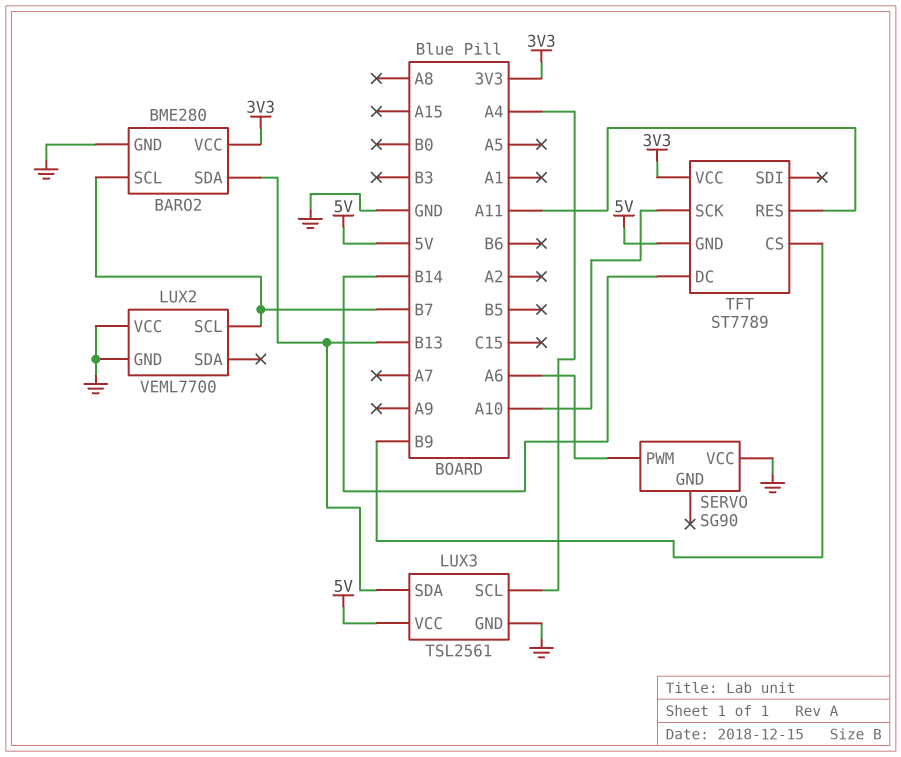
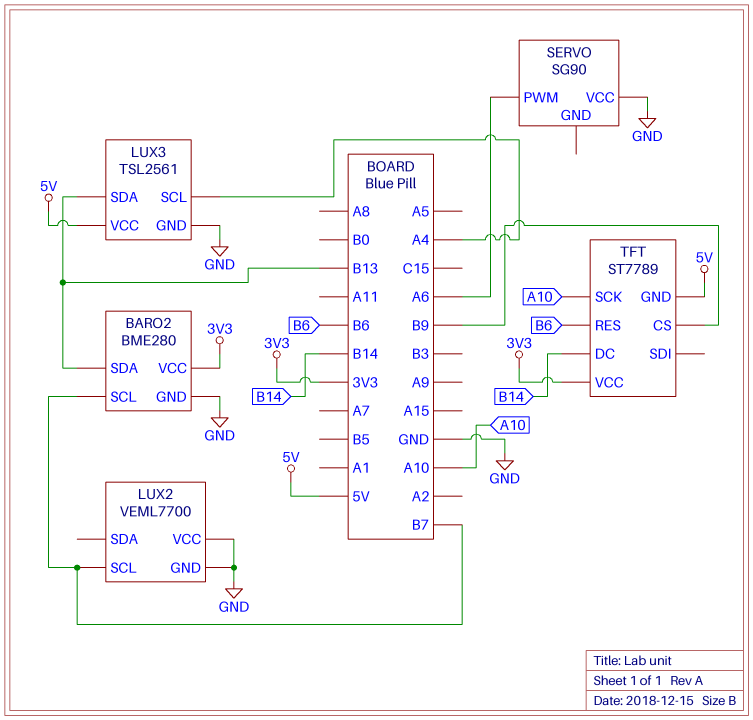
TFT pin RES: A11 -> B6

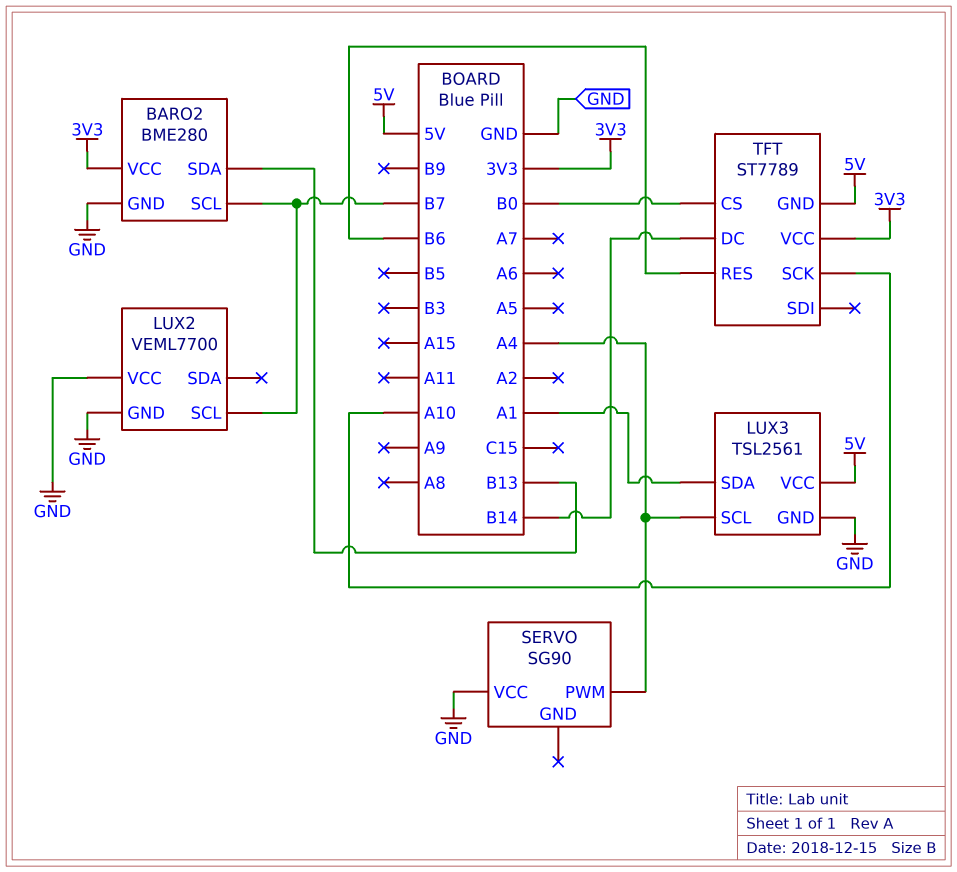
LUX3 pin SDA: B13 -> A1
SERVO pin PWM: A6 -> A4
TFT pin CS: B9 -> B0

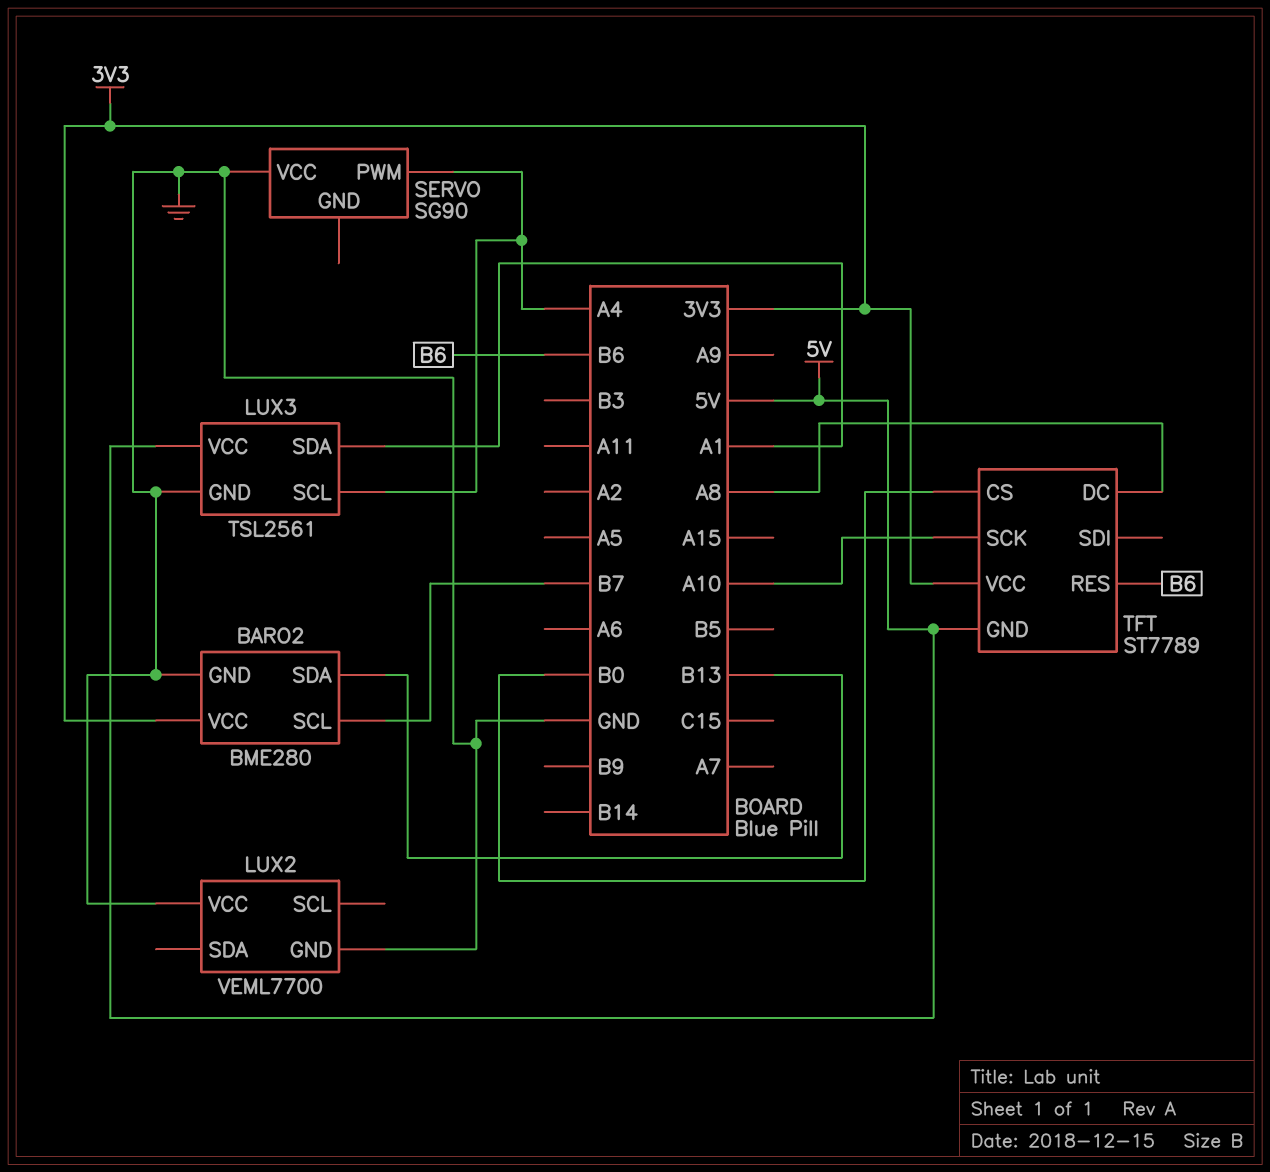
LUX2 pin SCL: B7 -> none
TFT pin DC: B14 -> A8

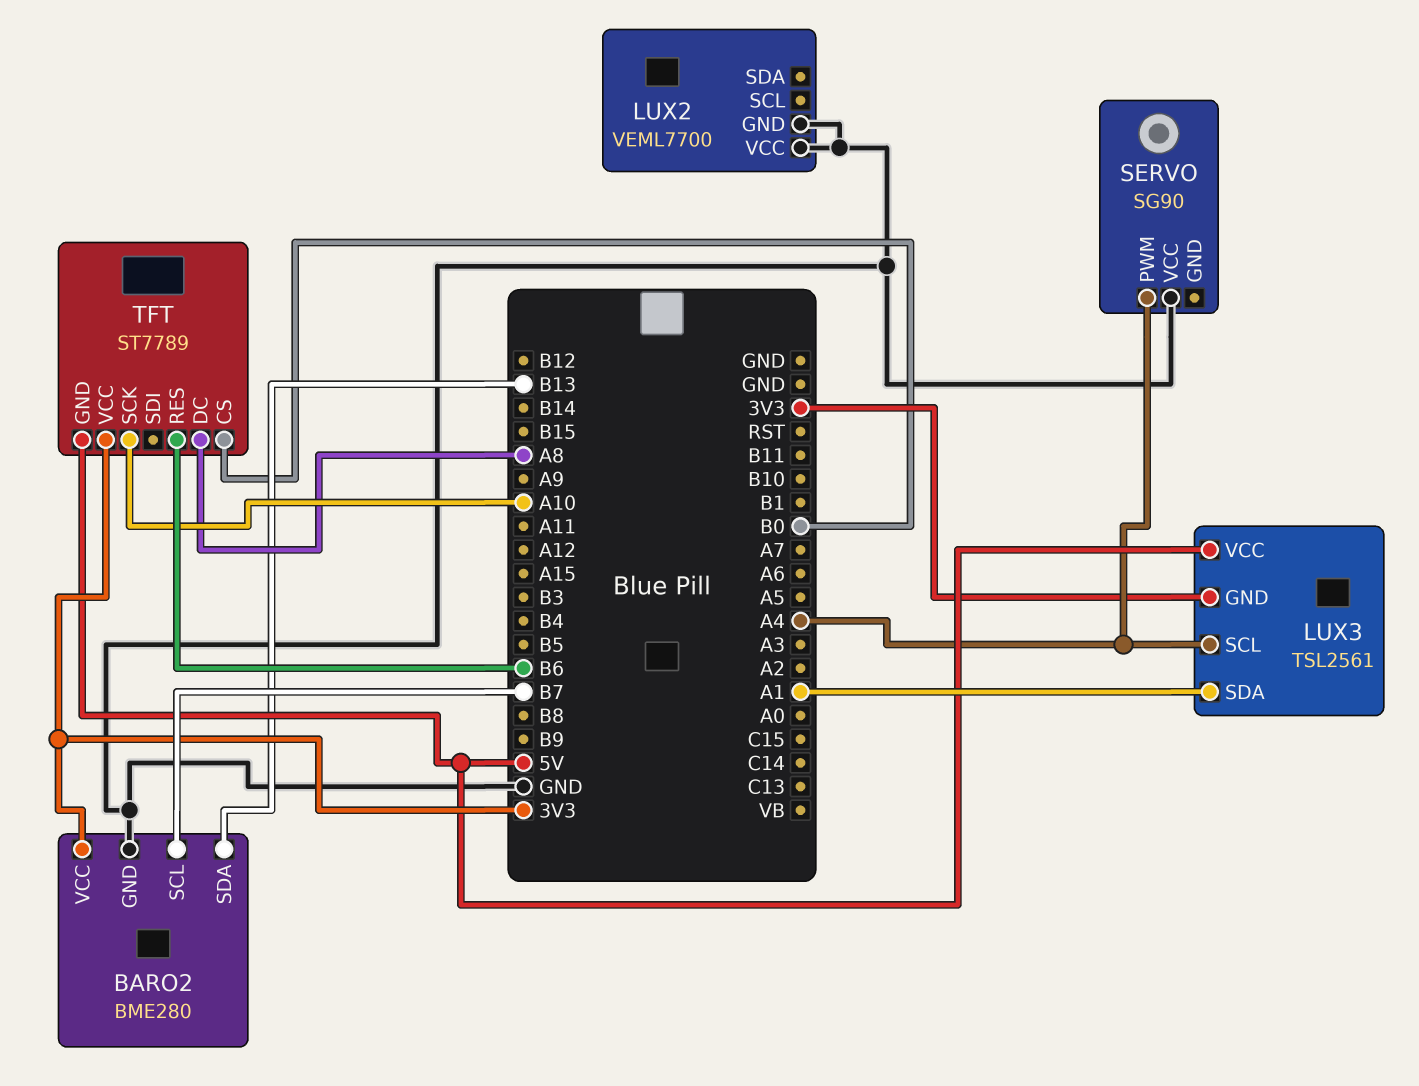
LUX3 pin GND: GND -> 3V3

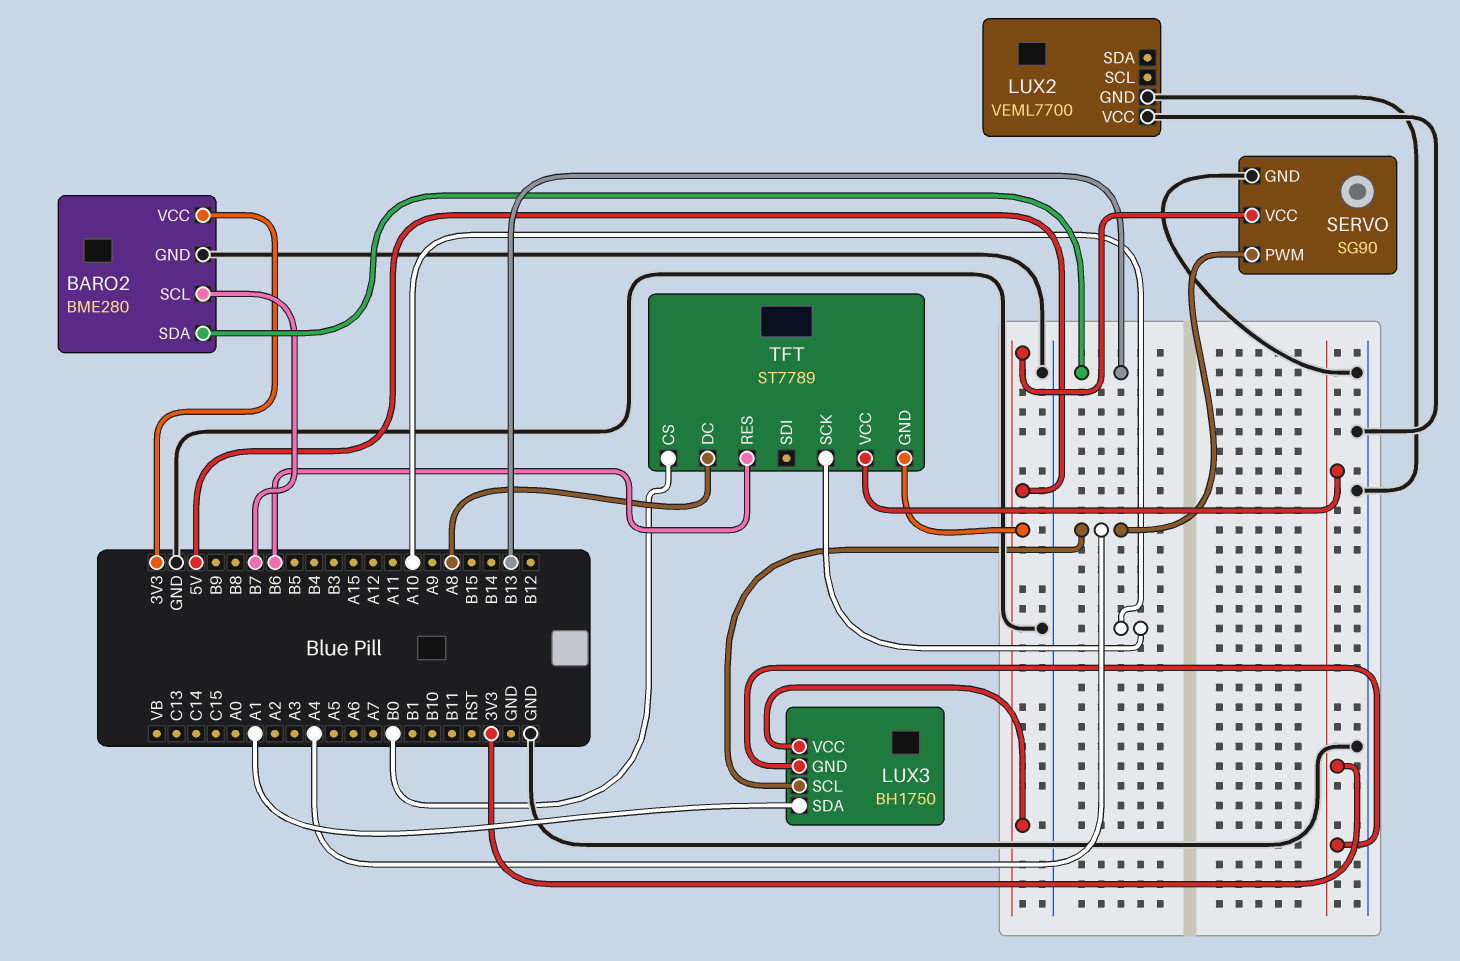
LUX3: TSL2561 -> BH1750
SERVO pin GND: none -> GND
SERVO pin VCC: GND -> 5V

